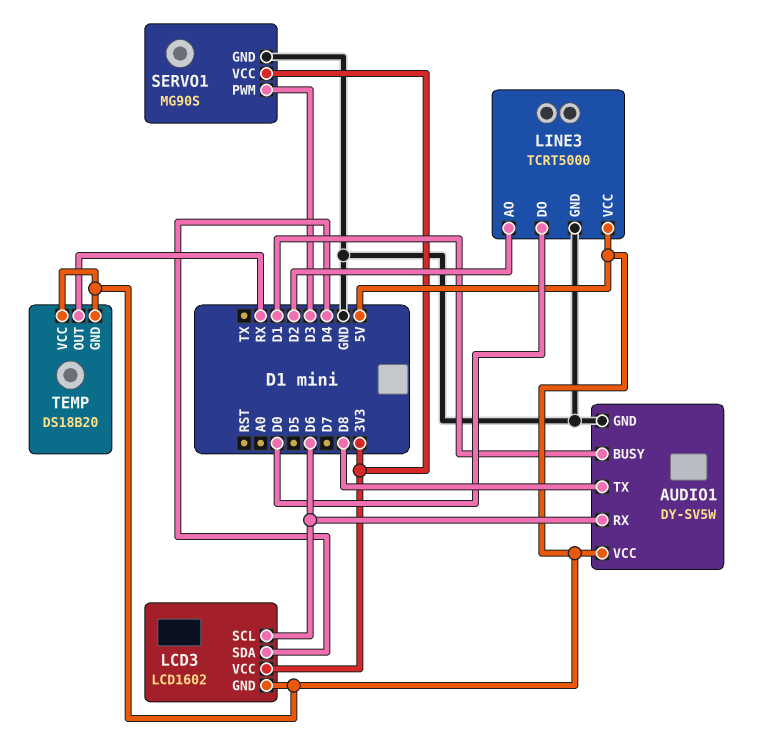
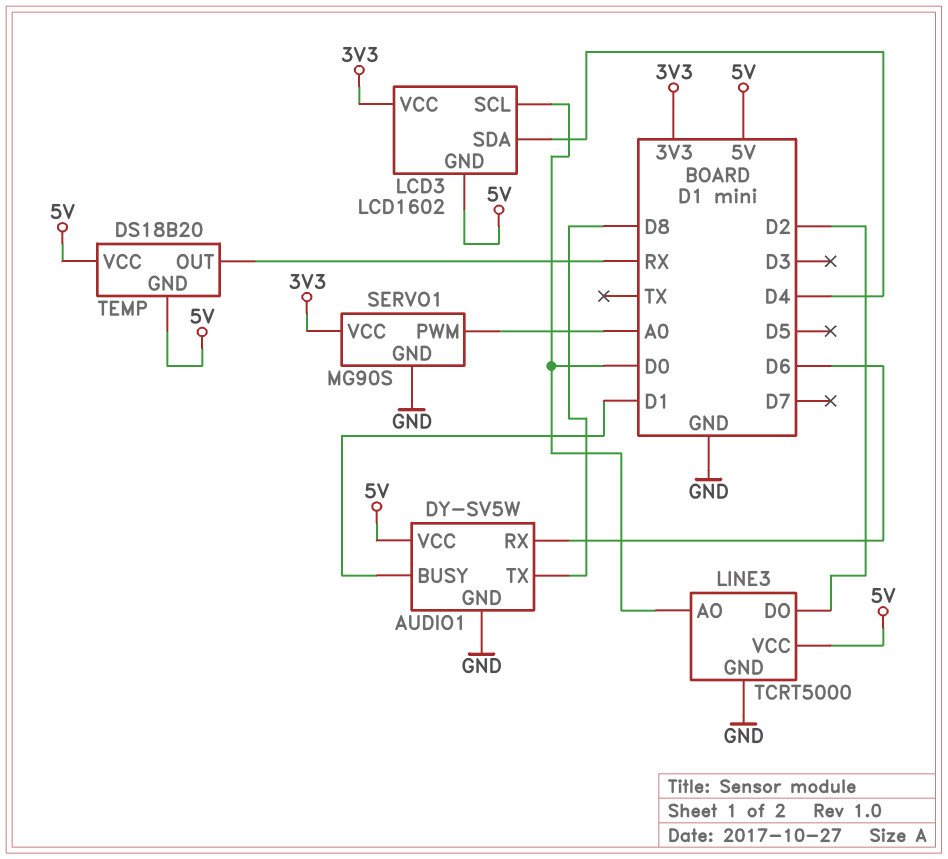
LCD3 pin SCL: D6 -> D0
LINE3 pin AO: D2 -> D0
LINE3 pin DO: D0 -> D2
SERVO1 pin PWM: D3 -> A0

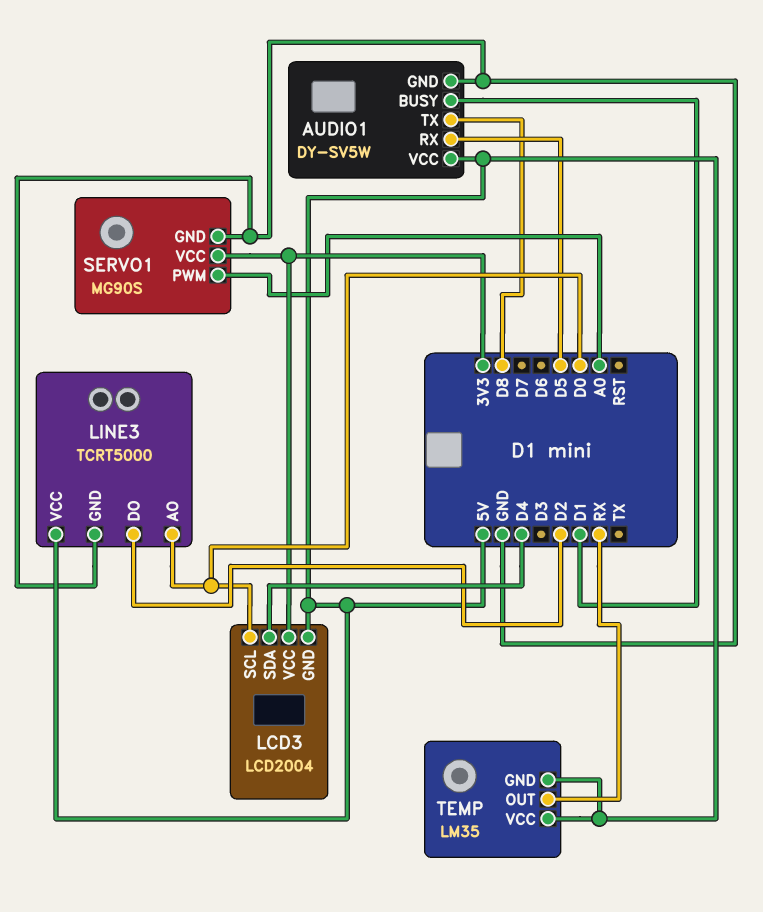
AUDIO1 pin RX: D6 -> D5
LCD3: LCD1602 -> LCD2004
TEMP: DS18B20 -> LM35

